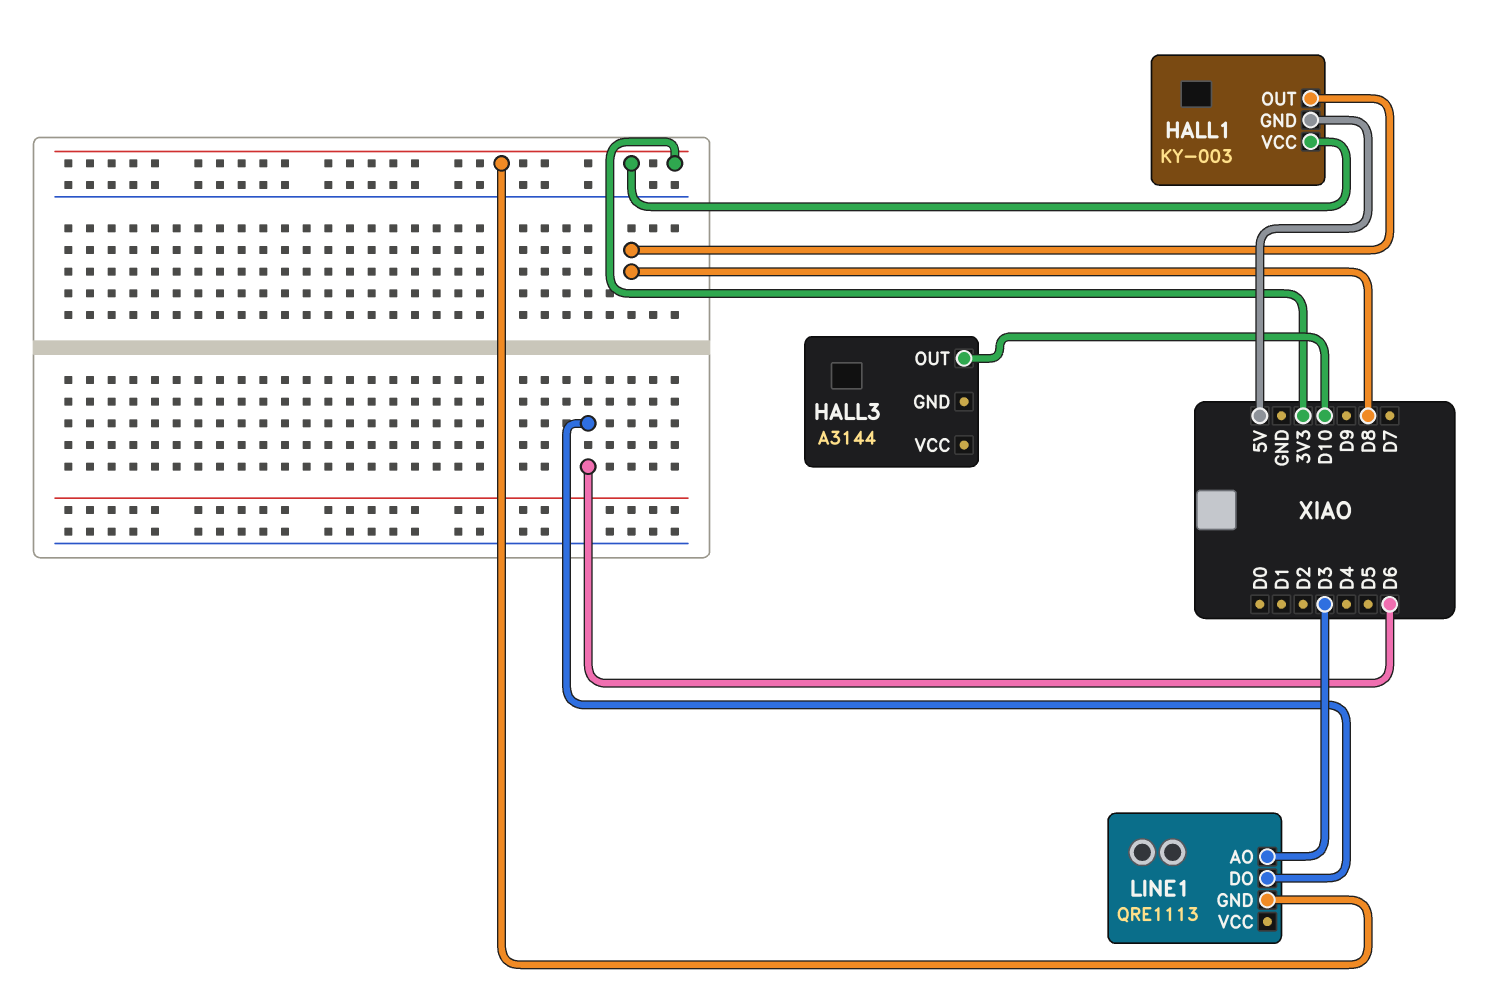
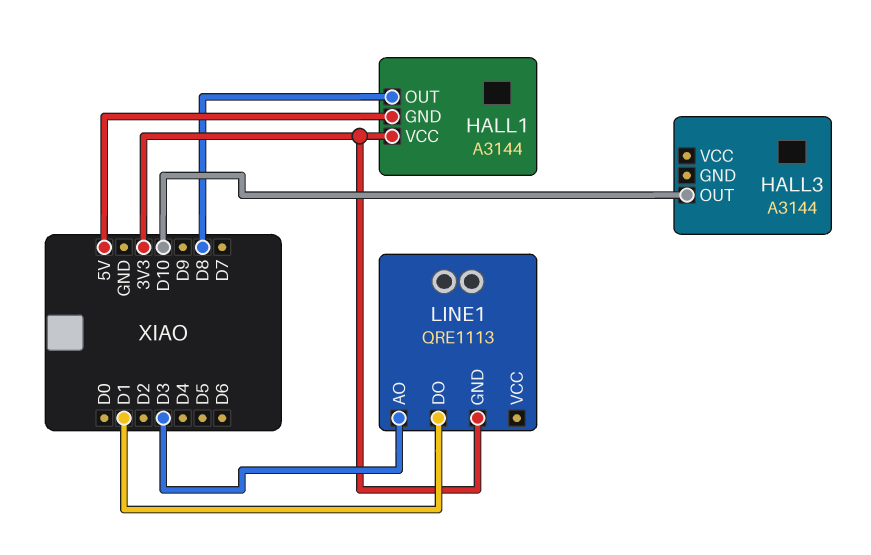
HALL1: KY-003 -> A3144
LINE1 pin DO: D6 -> D1

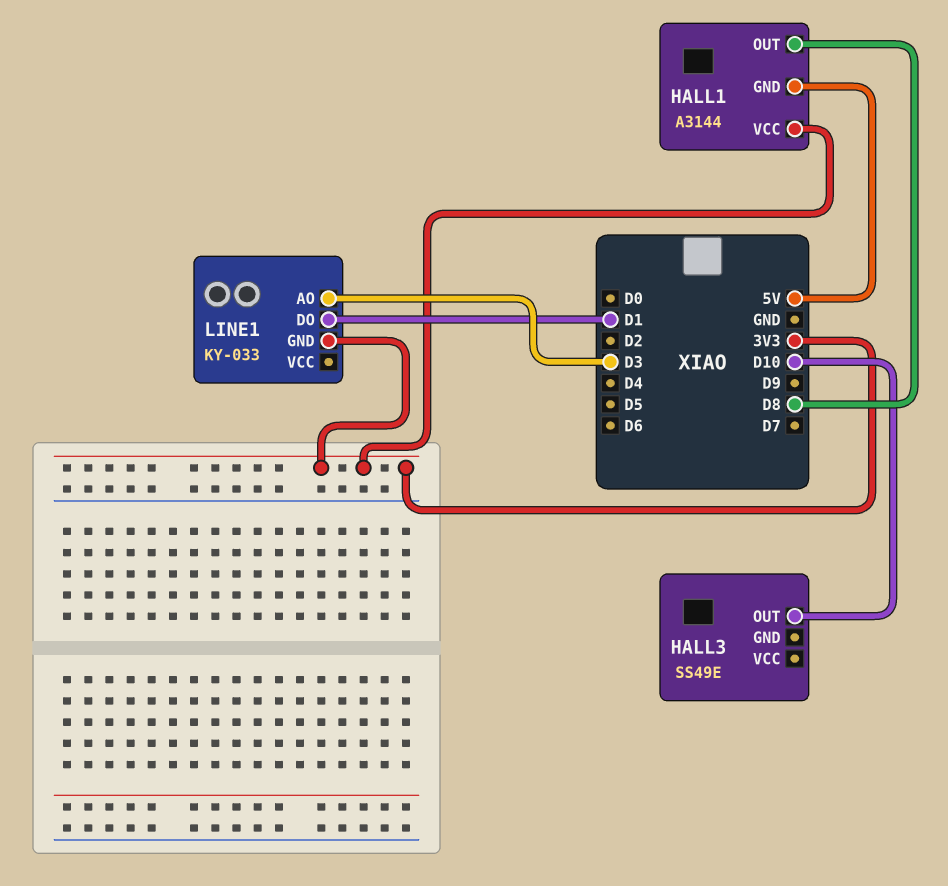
HALL3: A3144 -> SS49E
LINE1: QRE1113 -> KY-033

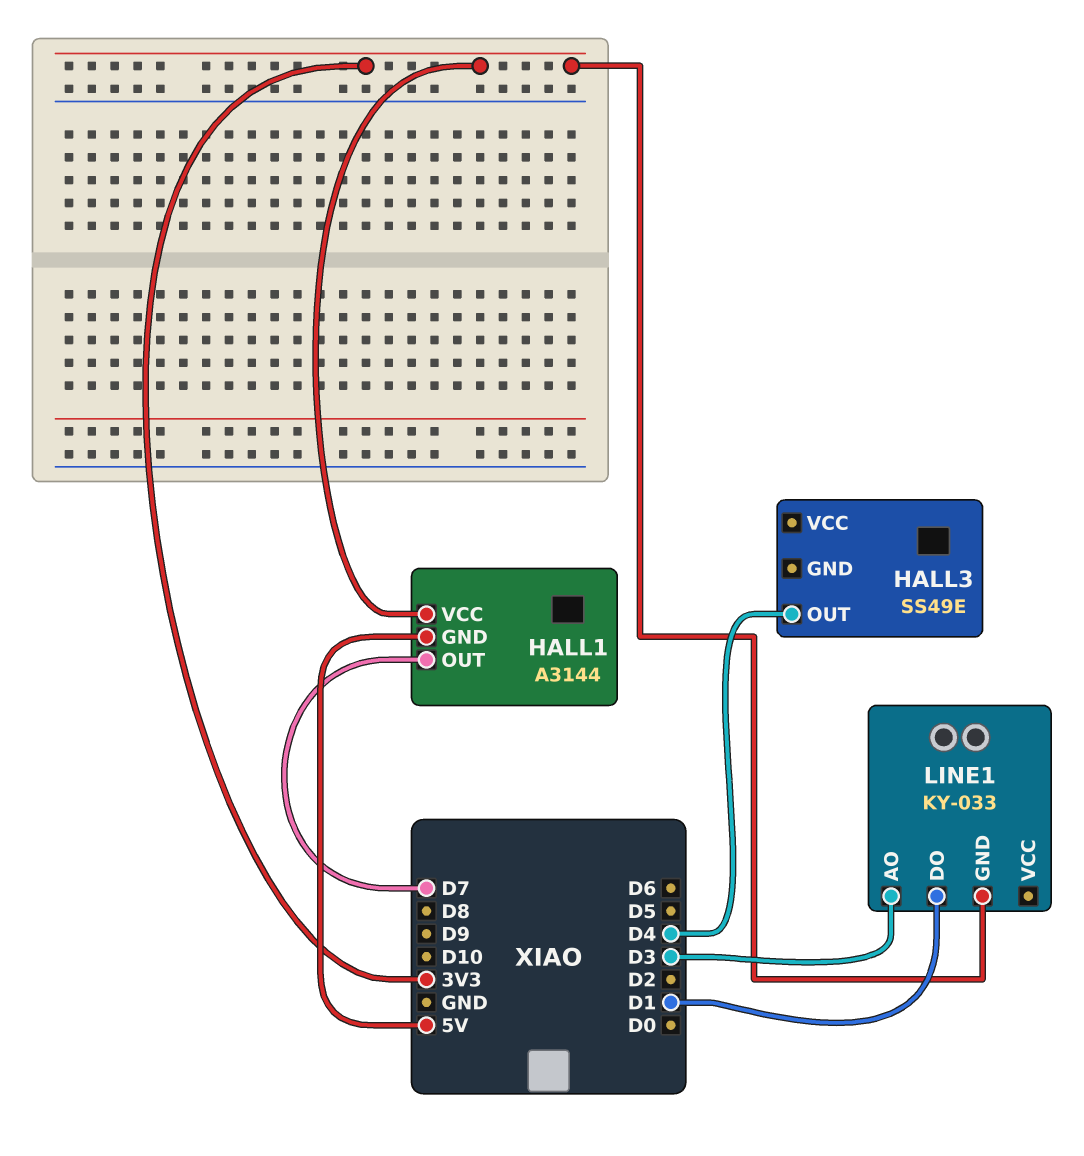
HALL1 pin OUT: D8 -> D7
HALL3 pin OUT: D10 -> D4

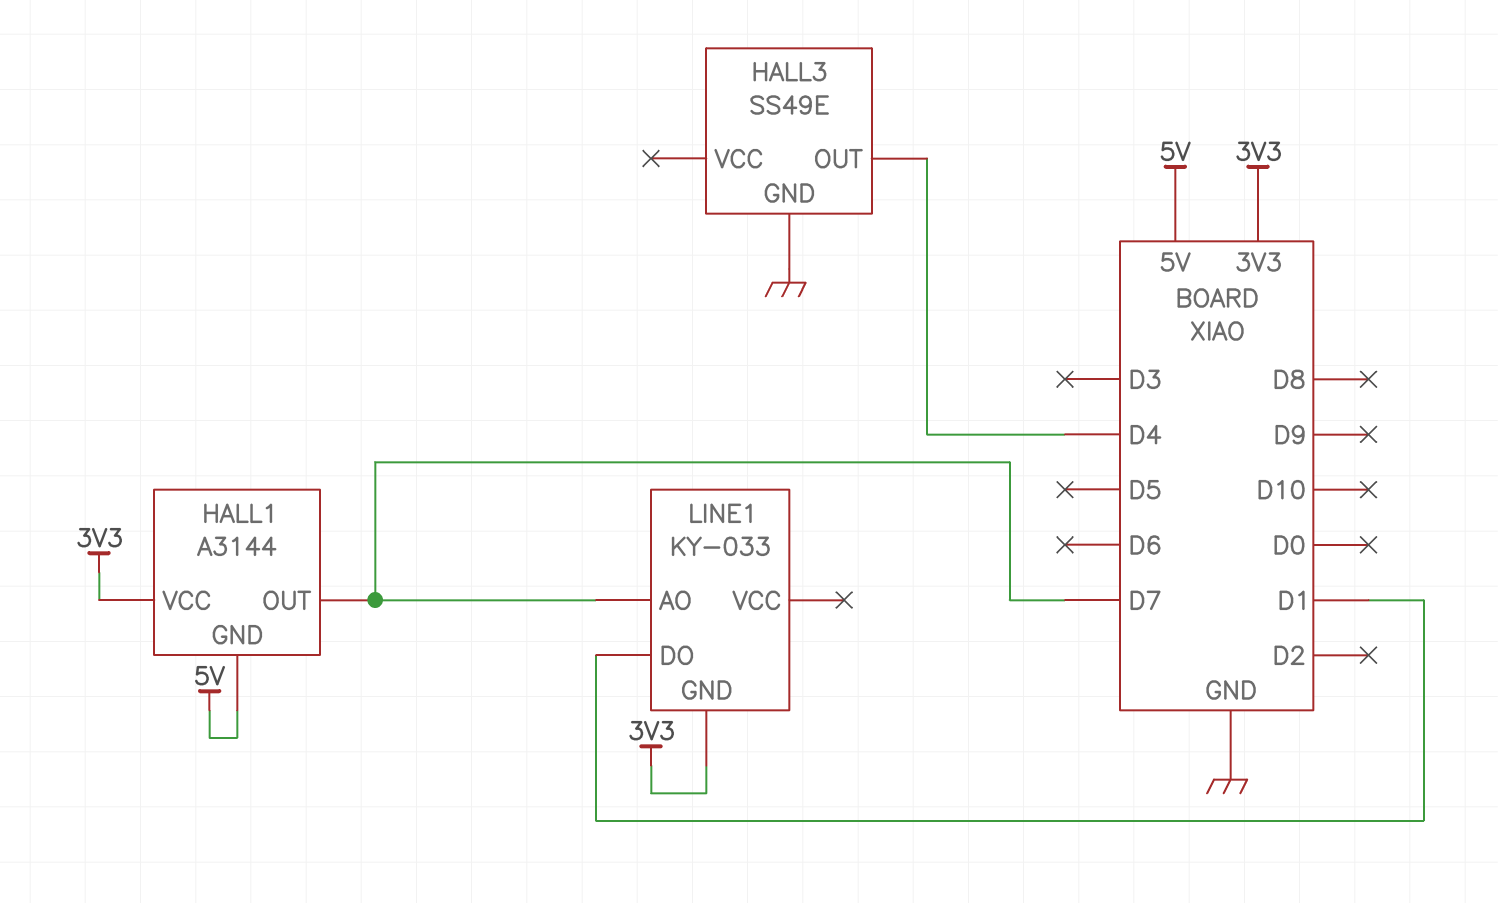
HALL3 pin GND: none -> GND
LINE1 pin AO: D3 -> D7

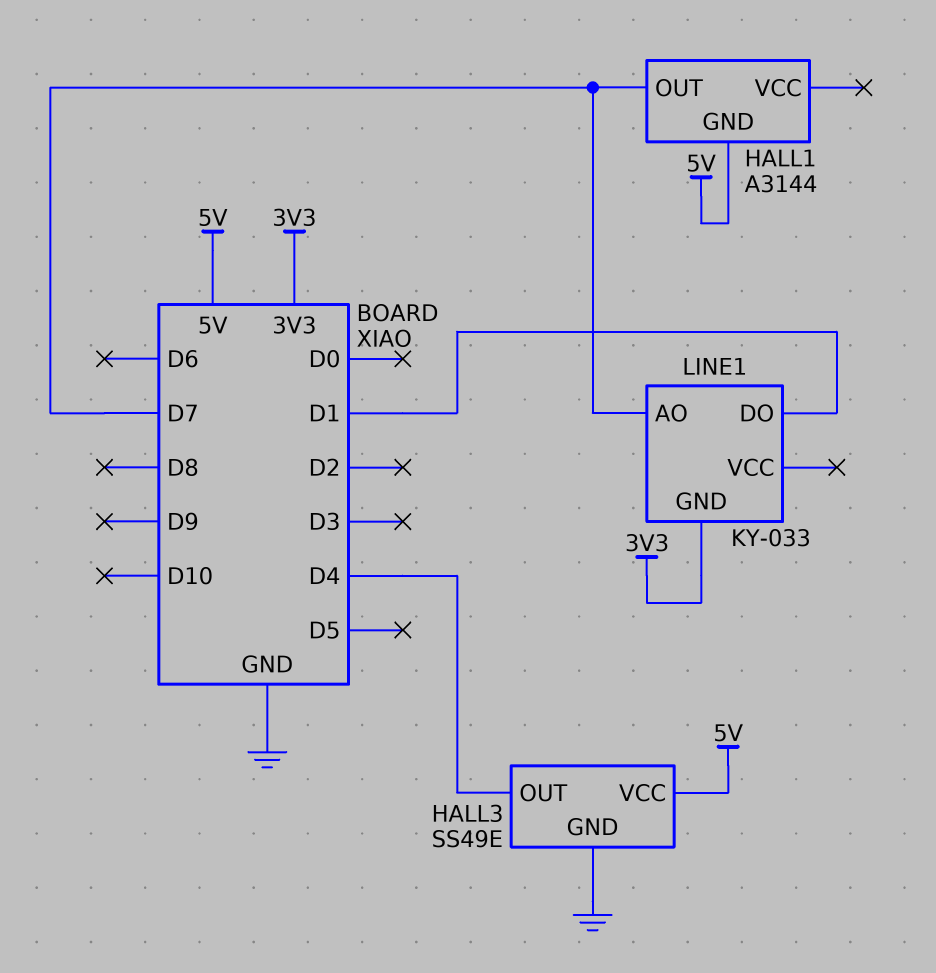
HALL1 pin VCC: 3V3 -> none
HALL3 pin VCC: none -> 5V

